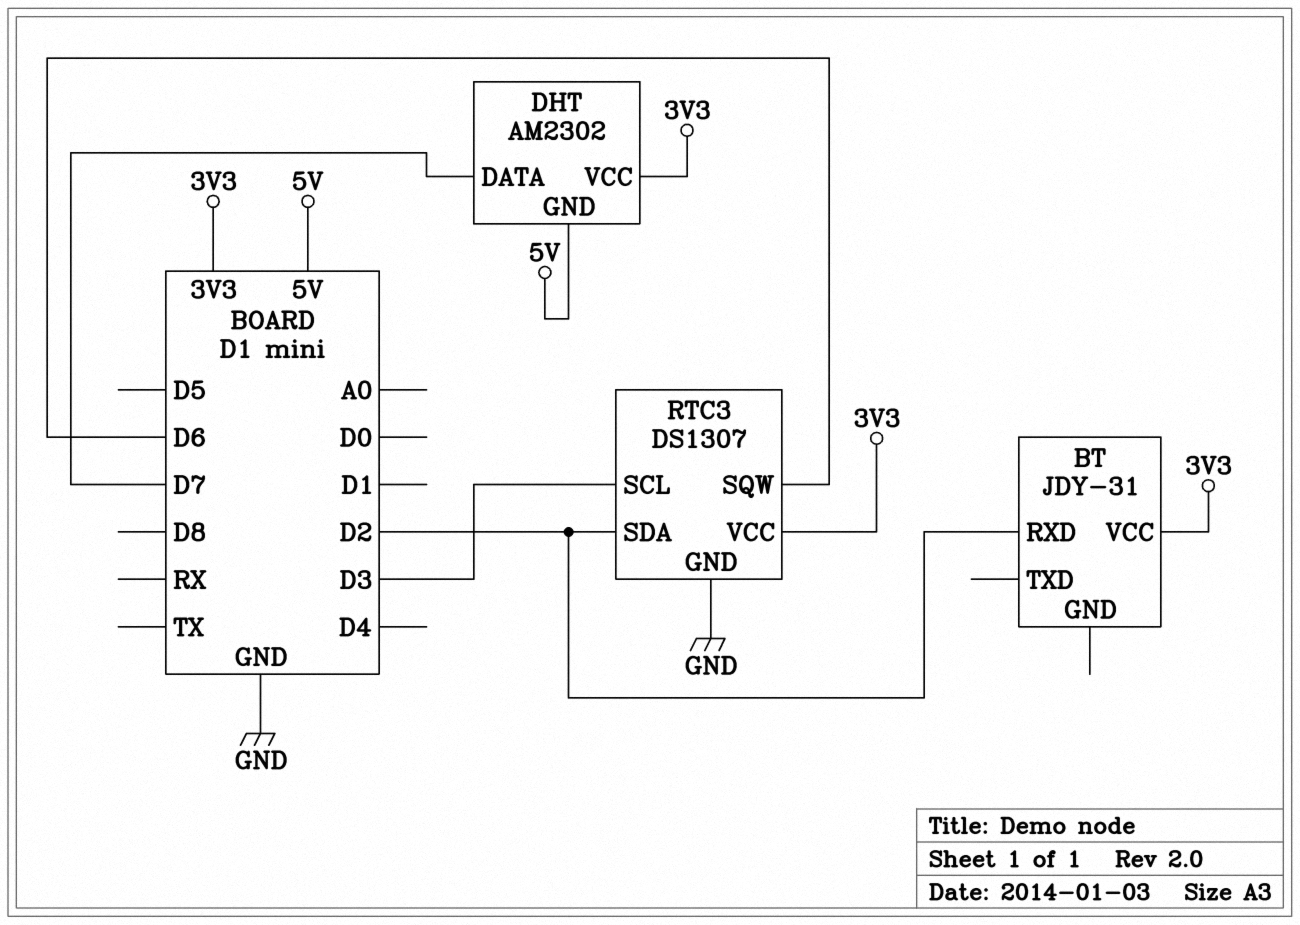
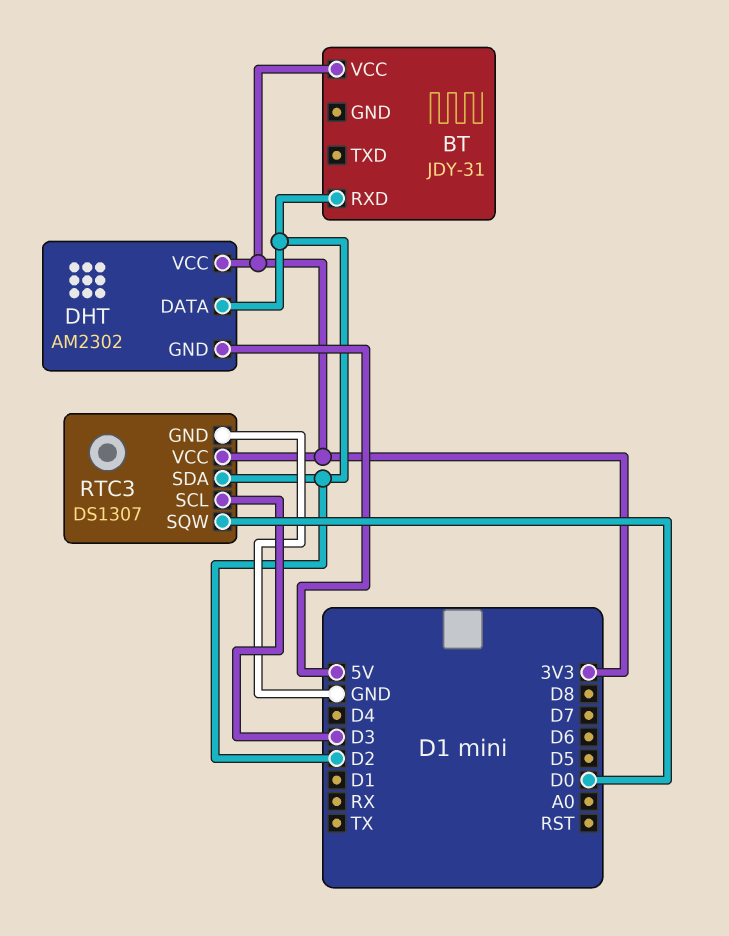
DHT pin DATA: D7 -> D2
RTC3 pin SQW: D6 -> D0

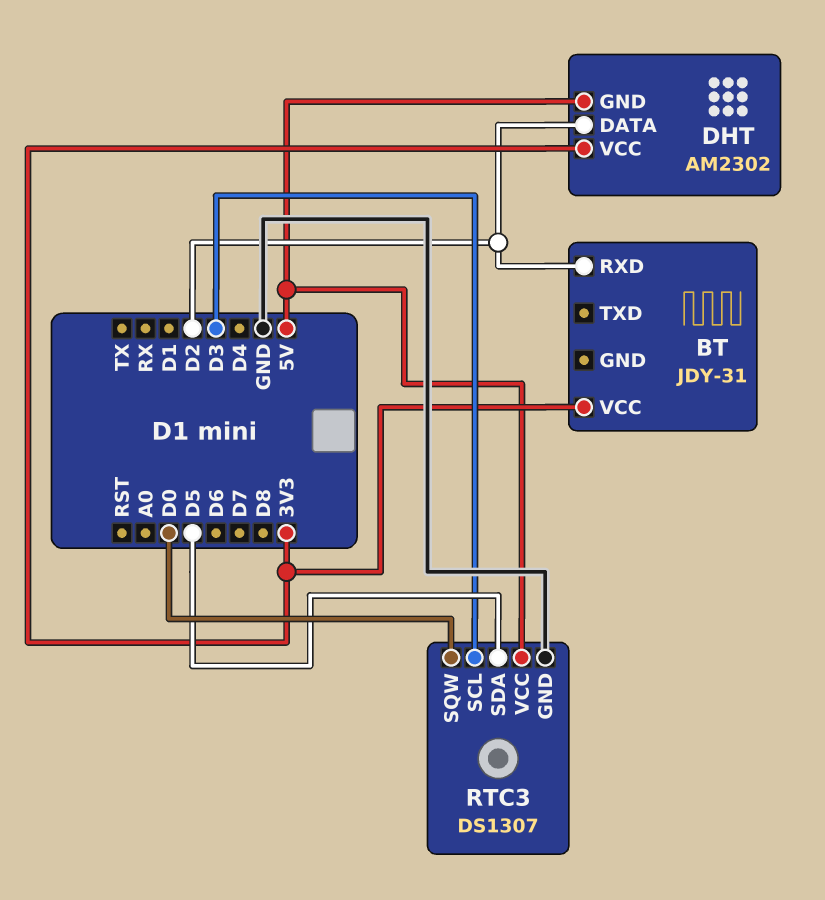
RTC3 pin SDA: D2 -> D5
RTC3 pin VCC: 3V3 -> 5V

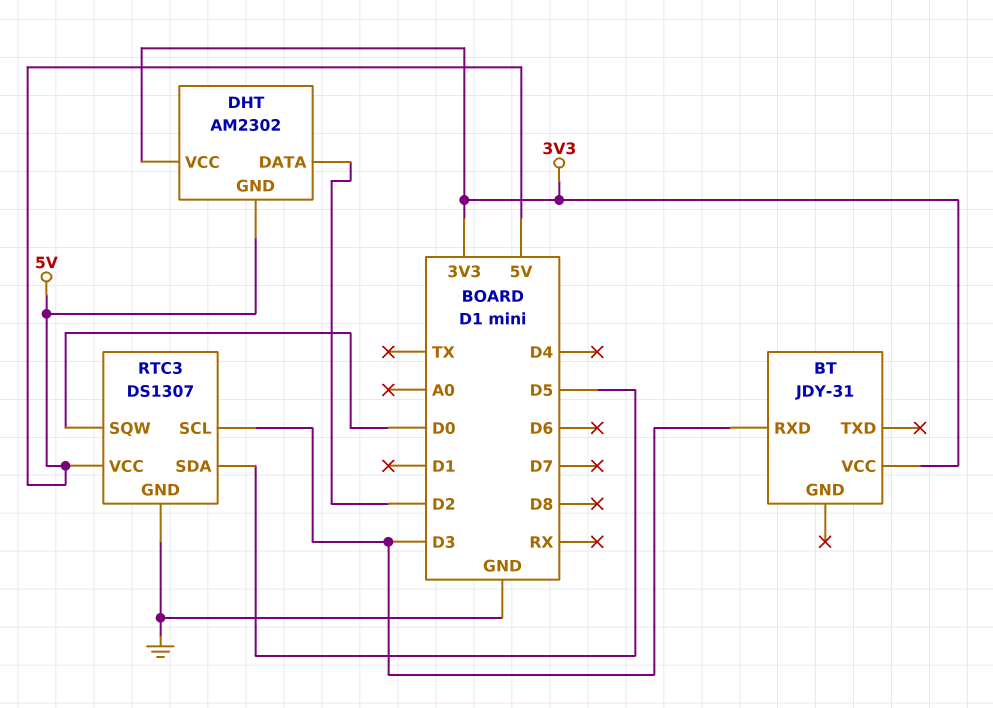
BT pin RXD: D2 -> D3

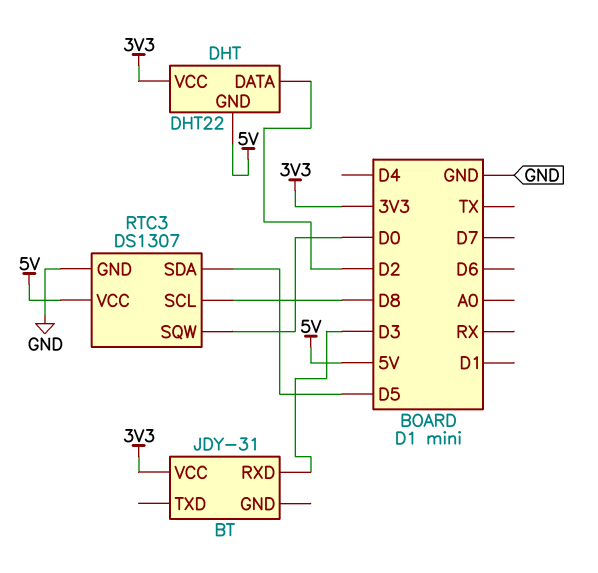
DHT: AM2302 -> DHT22
RTC3 pin SCL: D3 -> D8

